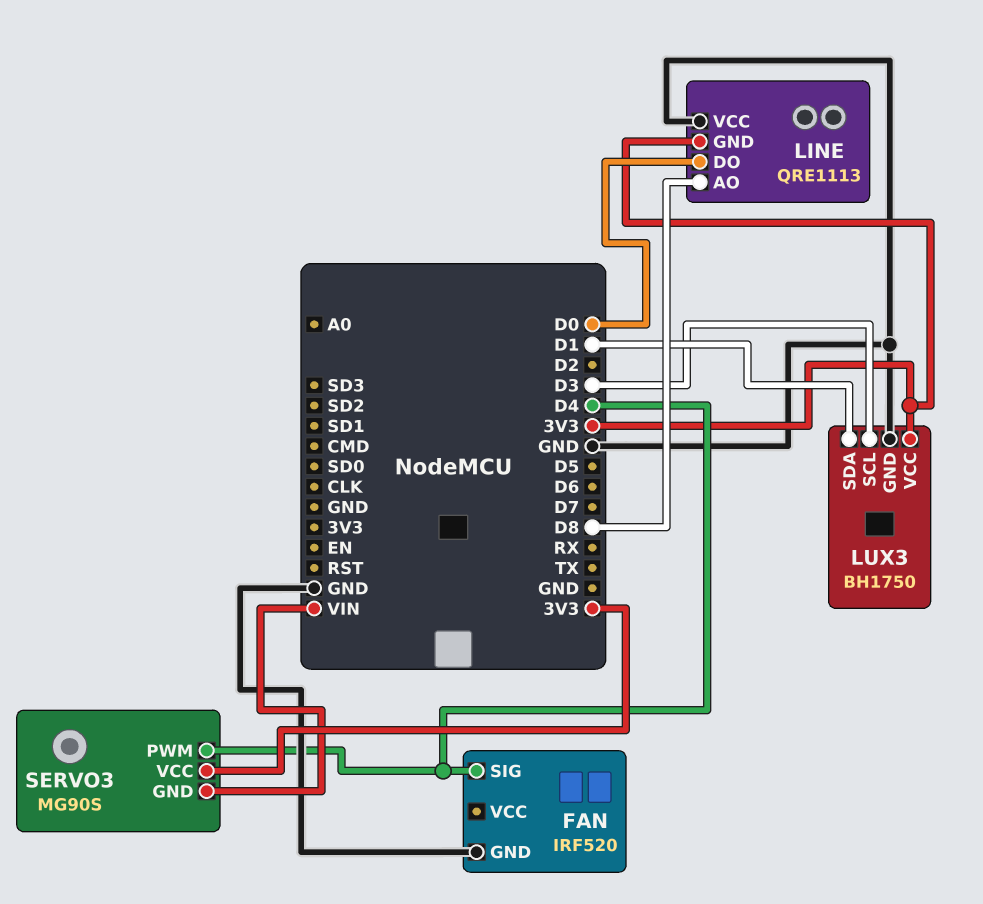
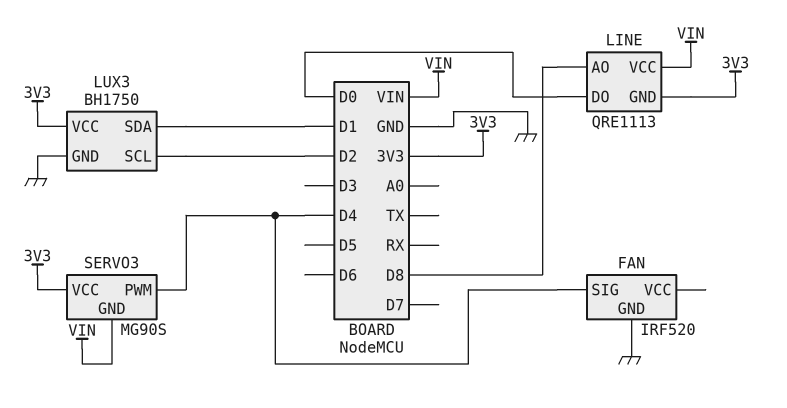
LINE pin VCC: GND -> VIN
LUX3 pin SCL: D3 -> D2

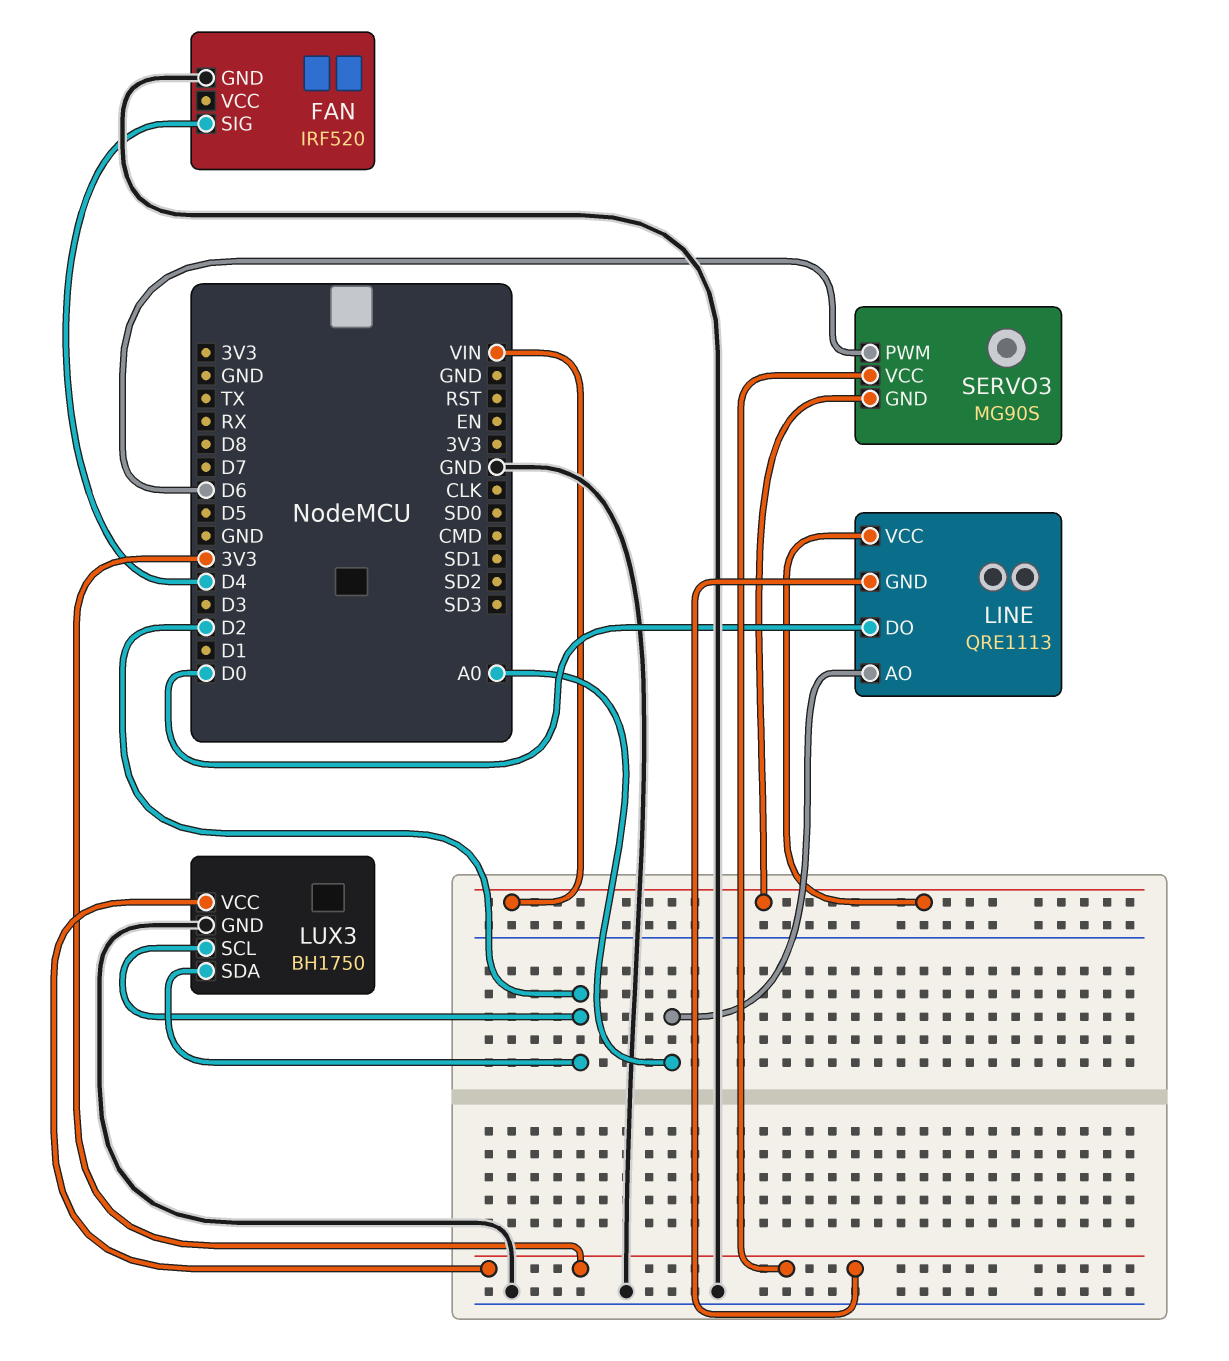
LINE pin AO: D8 -> A0
LUX3 pin SDA: D1 -> D2
SERVO3 pin PWM: D4 -> D6

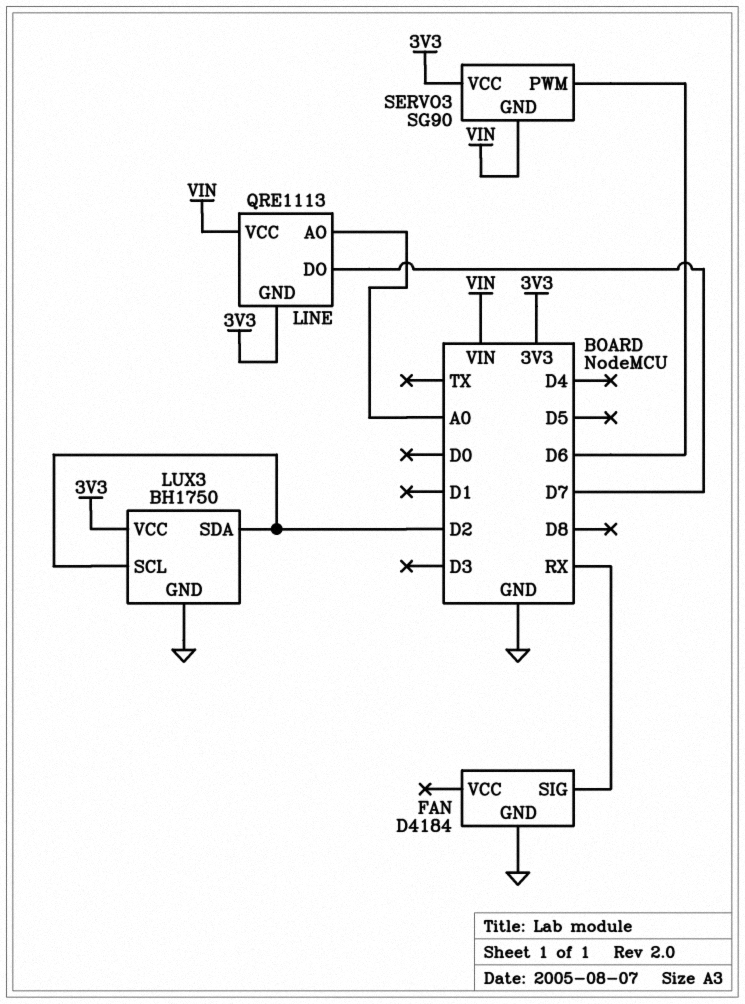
FAN: IRF520 -> D4184
FAN pin SIG: D4 -> RX
LINE pin DO: D0 -> D7
SERVO3: MG90S -> SG90

